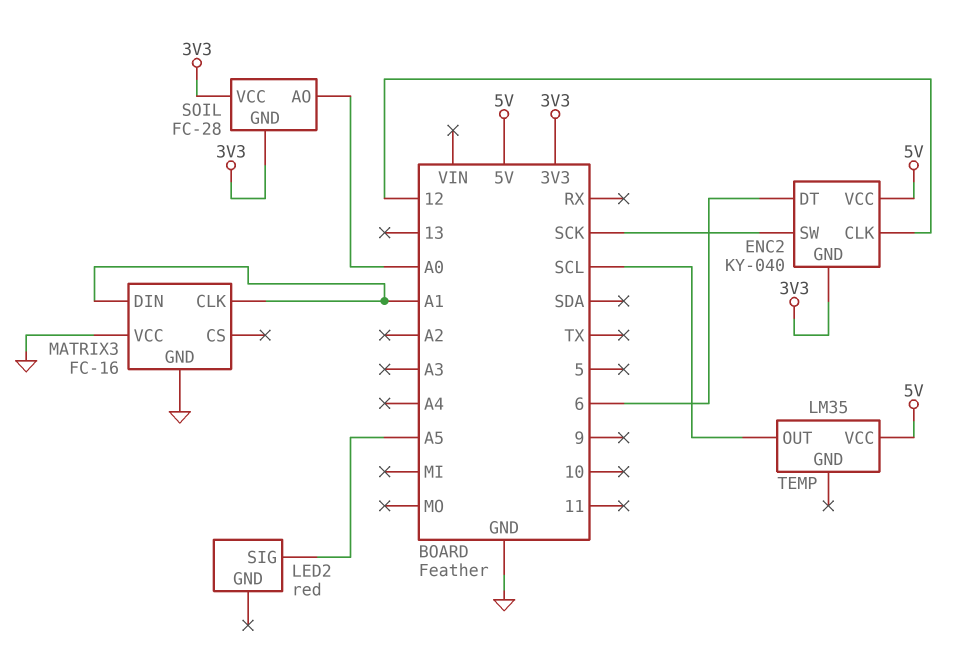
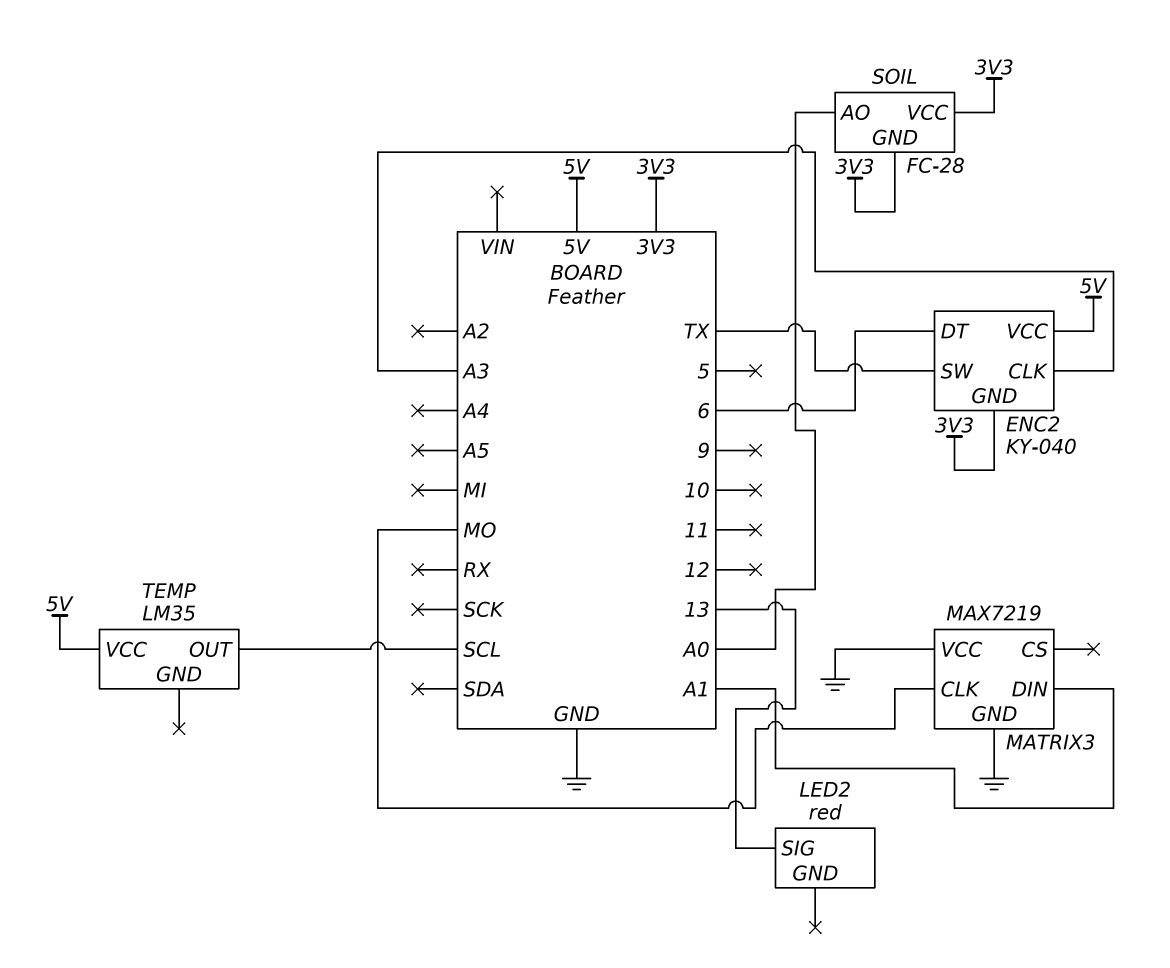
ENC2 pin CLK: 12 -> A3
ENC2 pin SW: SCK -> TX
LED2 pin SIG: A5 -> 13
MATRIX3: FC-16 -> MAX7219
MATRIX3 pin CLK: A1 -> MO

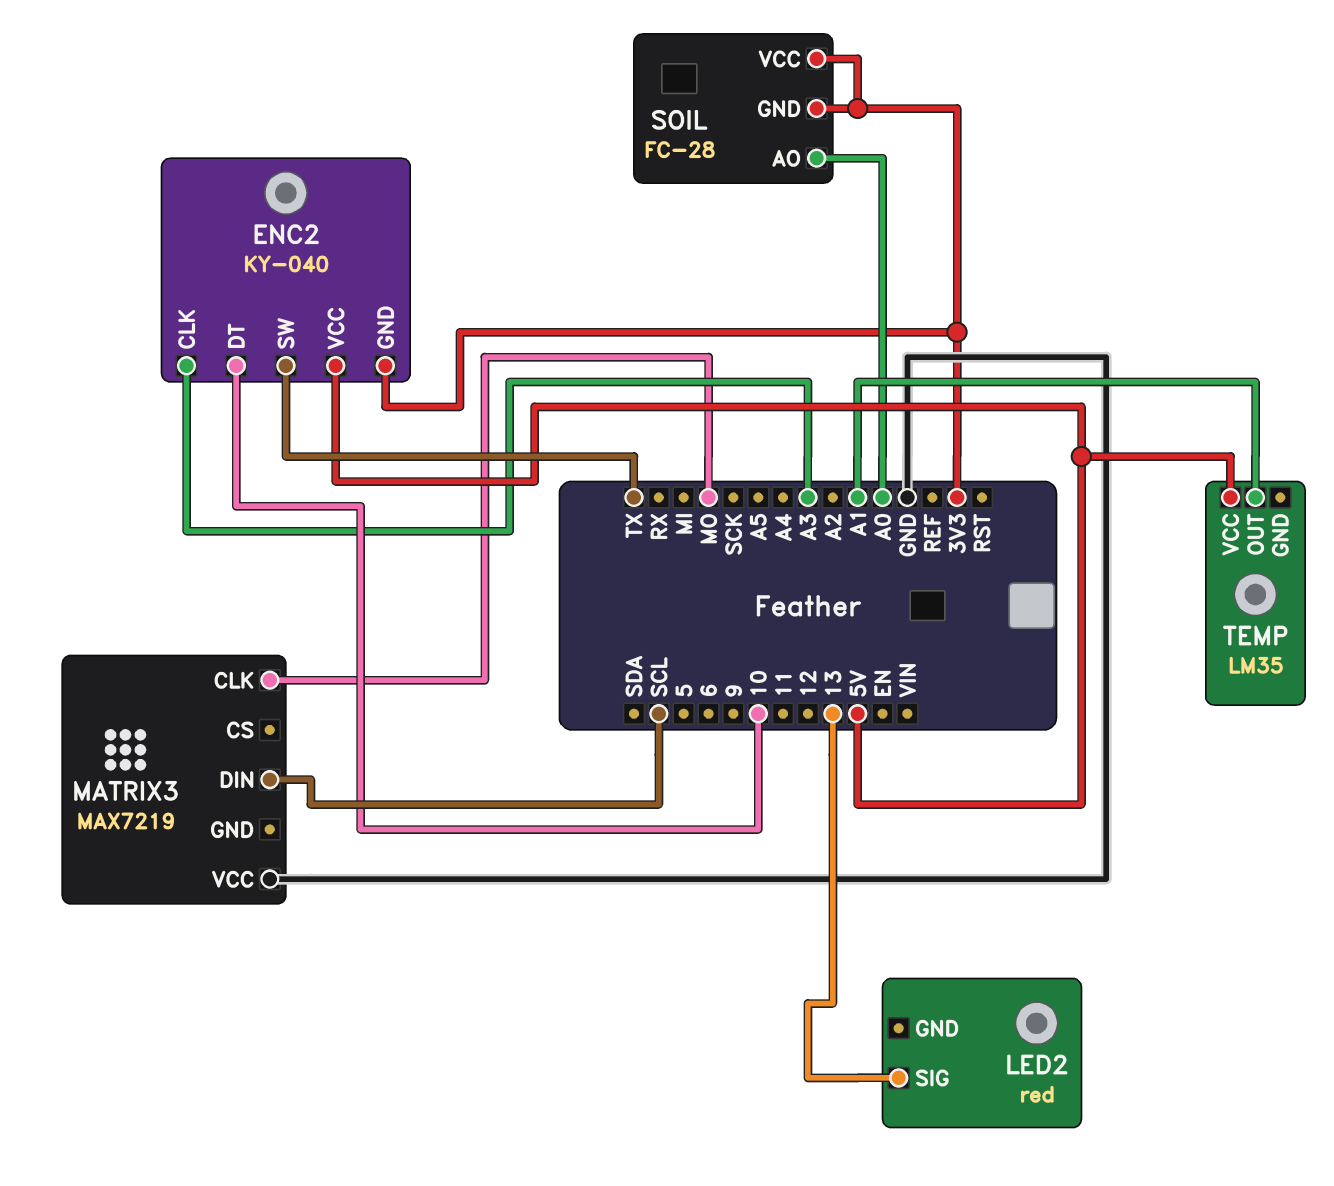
ENC2 pin DT: 6 -> 10
MATRIX3 pin DIN: A1 -> SCL
MATRIX3 pin GND: GND -> none
TEMP pin OUT: SCL -> A1

